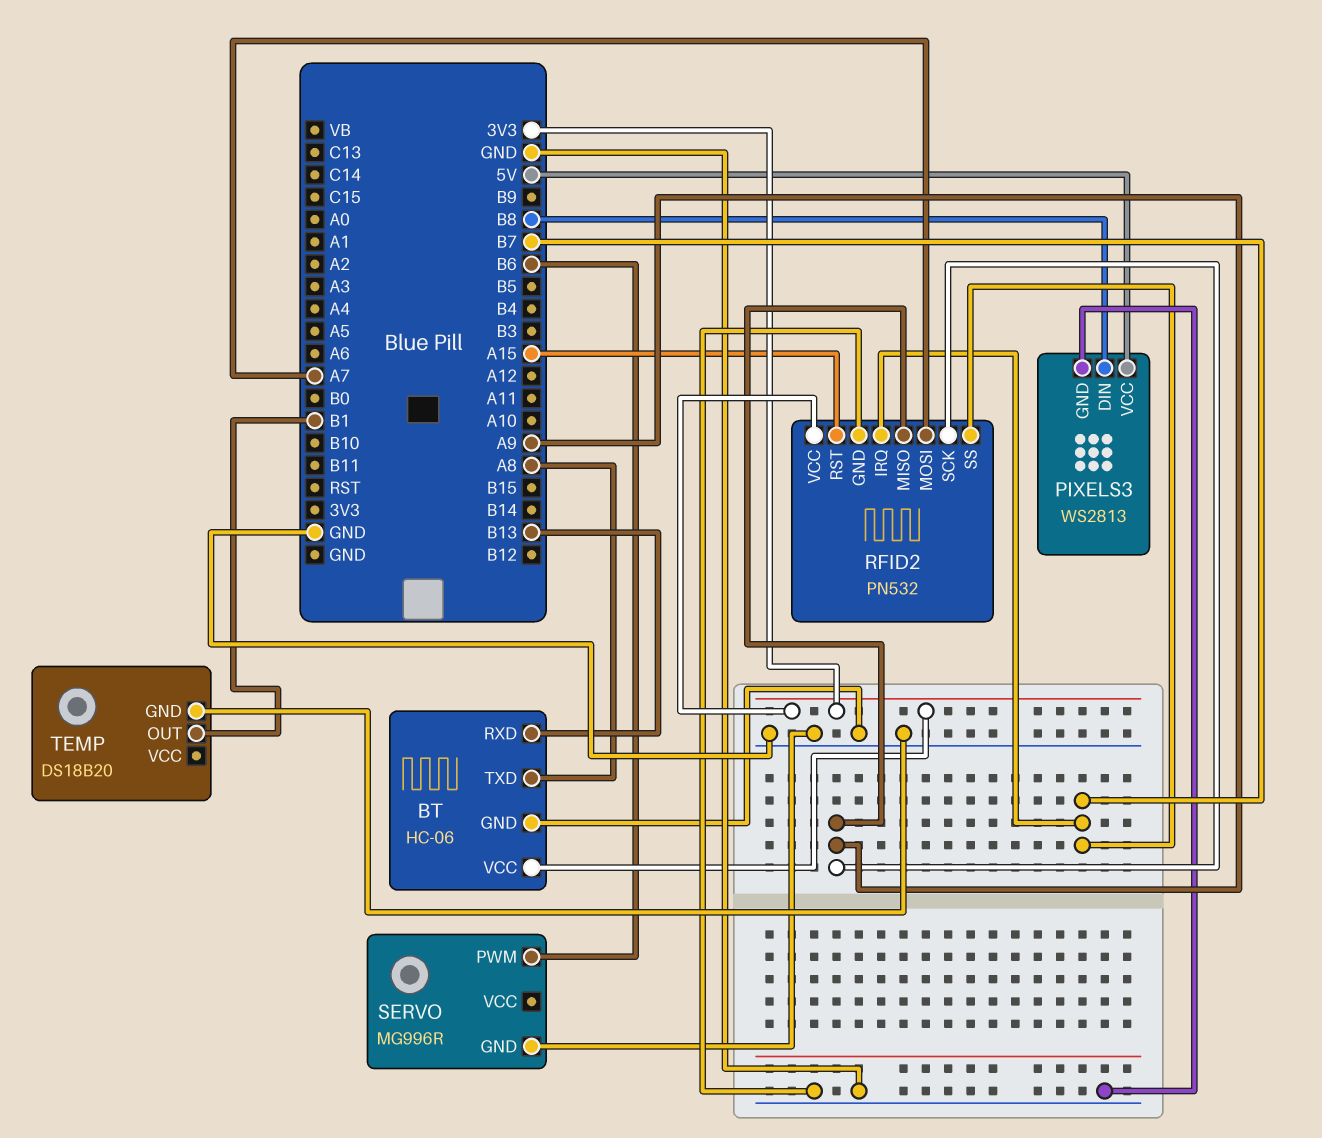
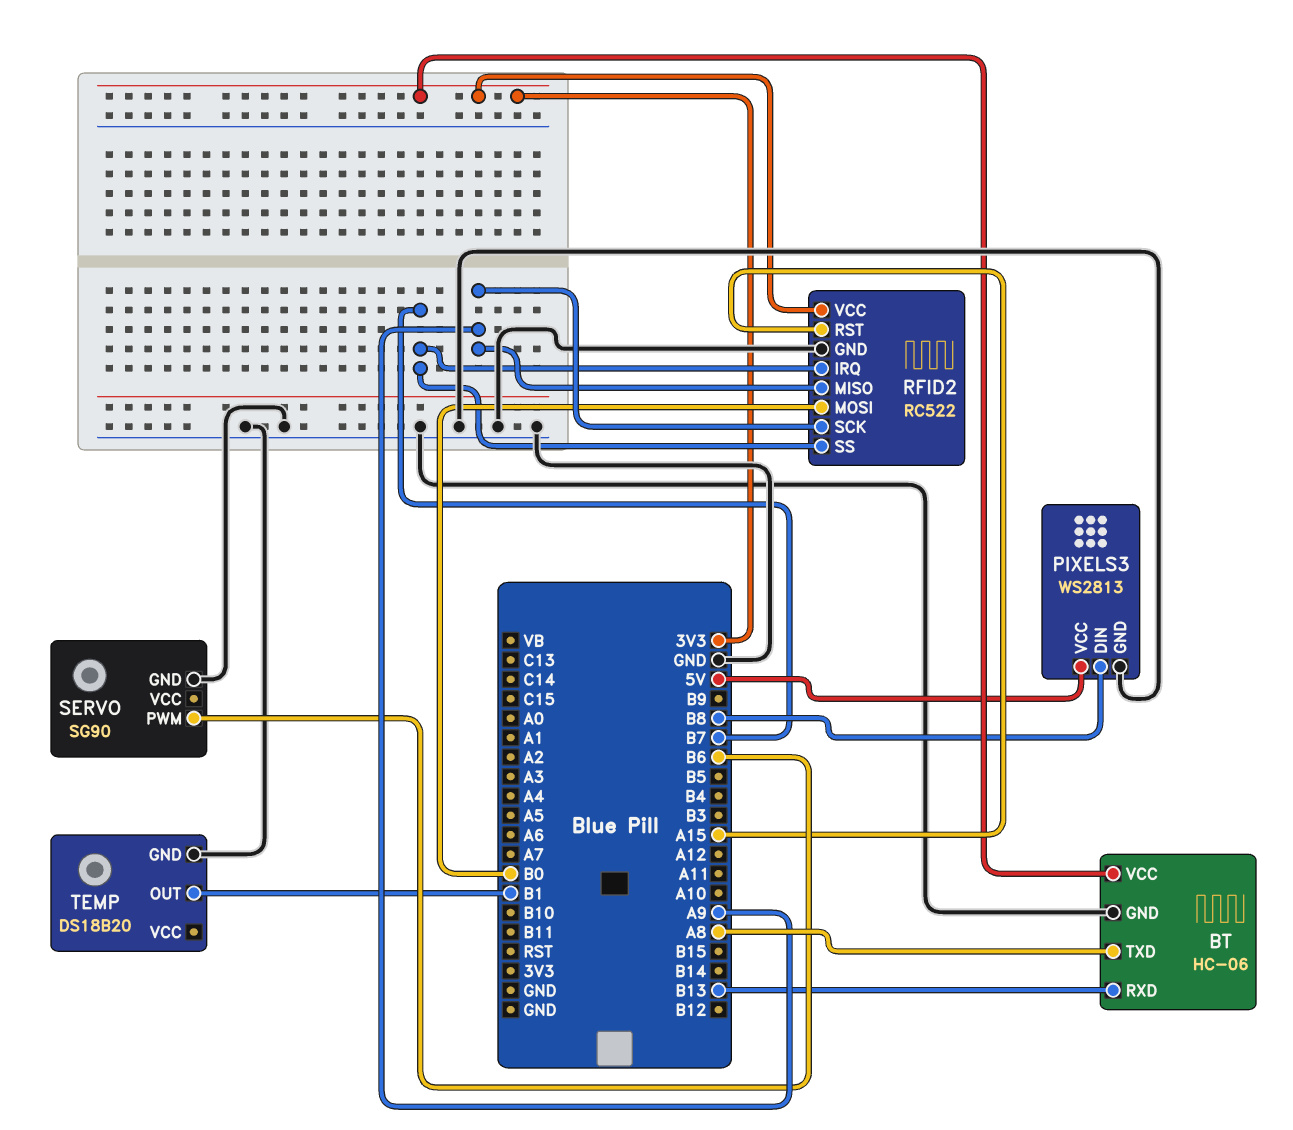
RFID2: PN532 -> RC522
RFID2 pin MOSI: A7 -> B0
SERVO: MG996R -> SG90

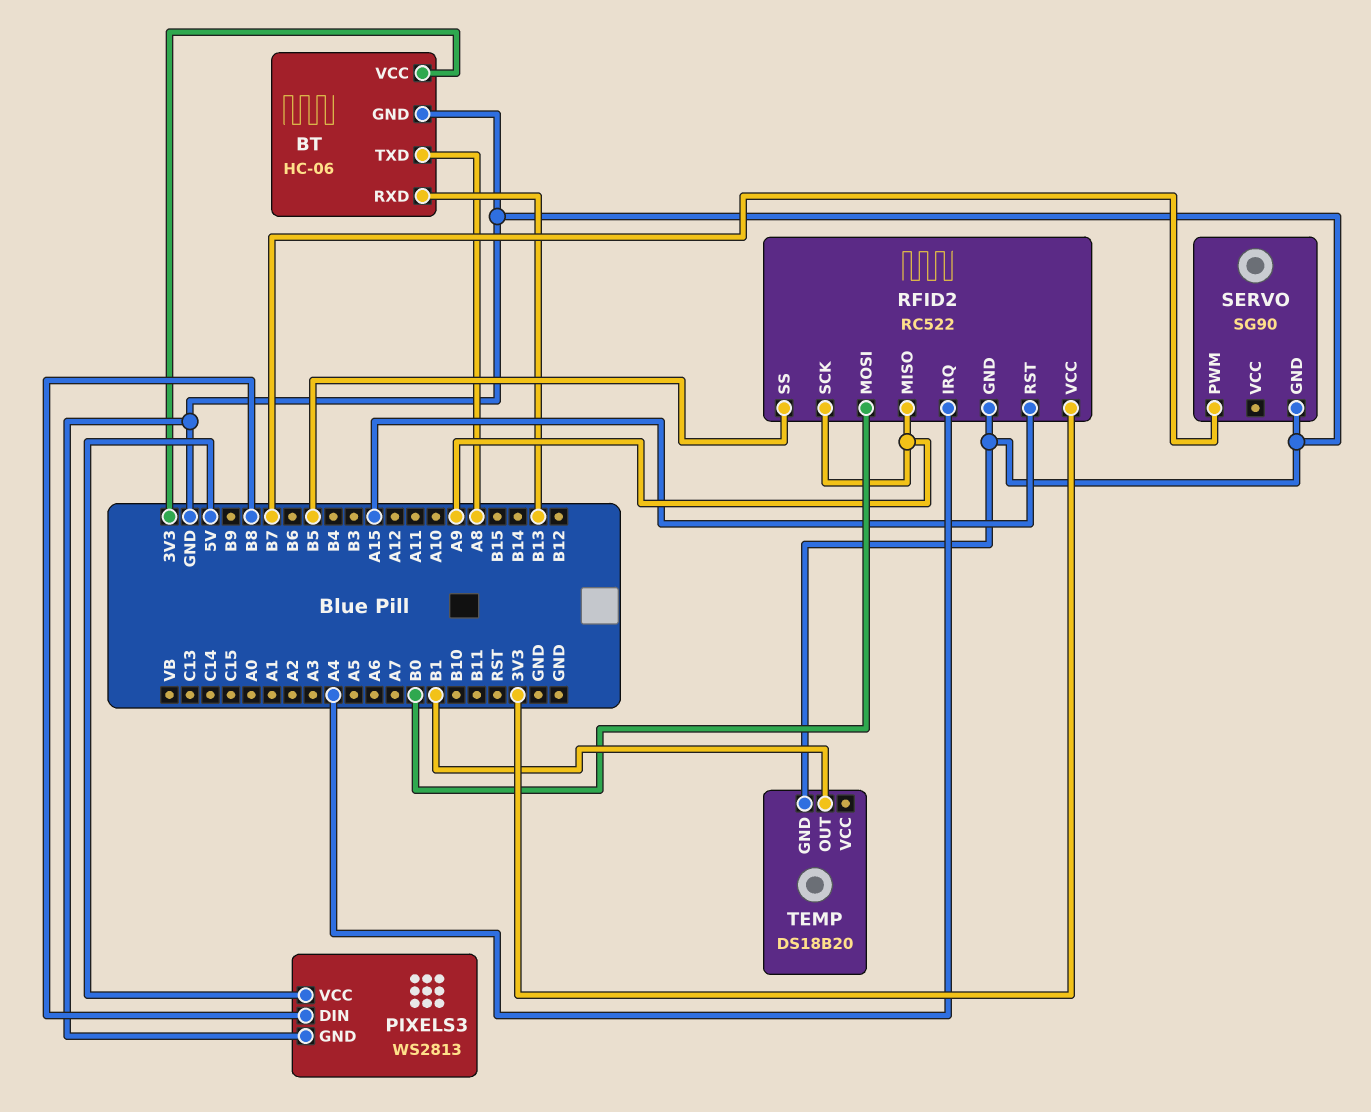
RFID2 pin IRQ: B7 -> A4
RFID2 pin SS: B7 -> B5
SERVO pin PWM: B6 -> B7

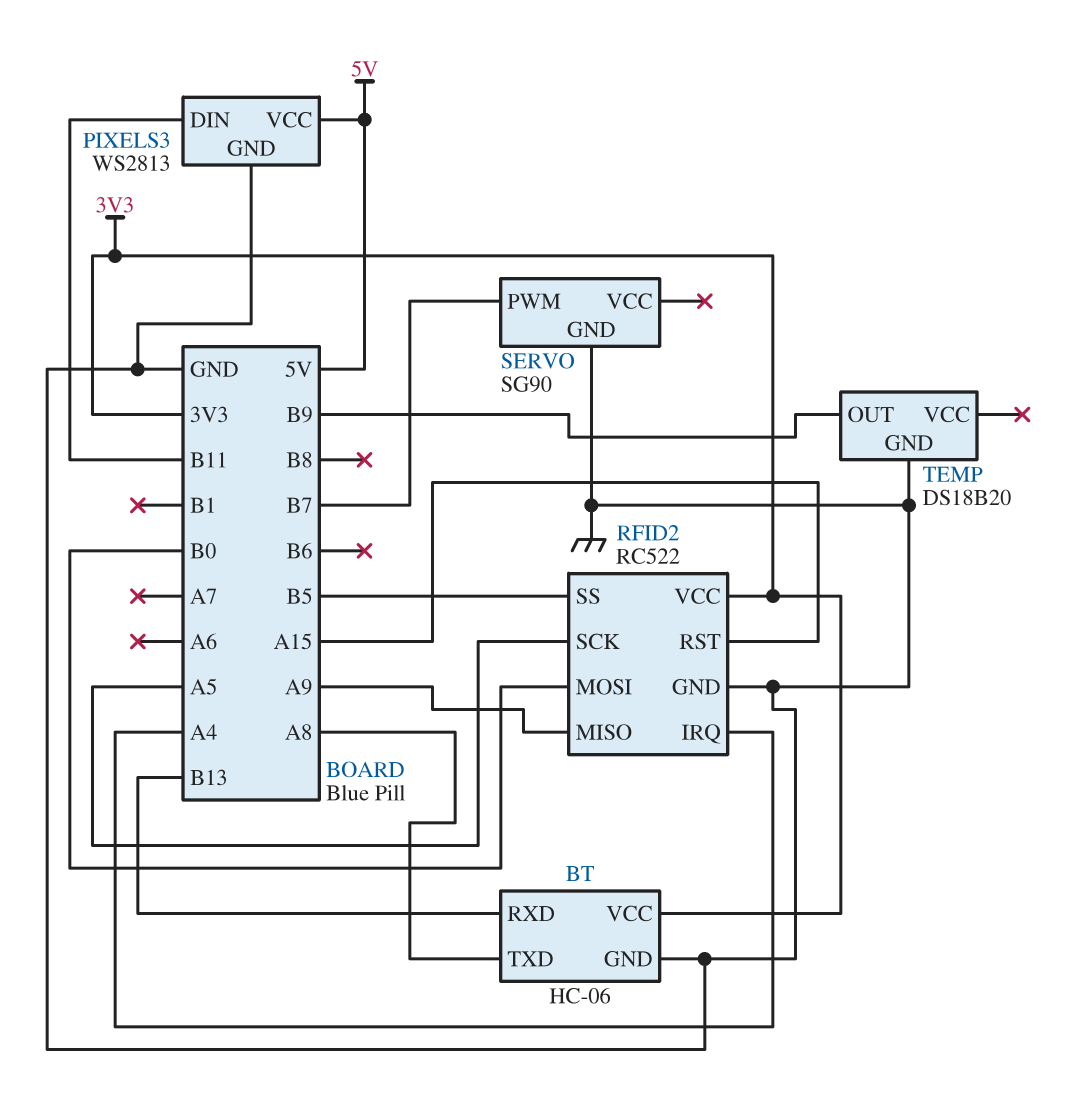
PIXELS3 pin DIN: B8 -> B11
RFID2 pin SCK: A9 -> A5
TEMP pin OUT: B1 -> B9

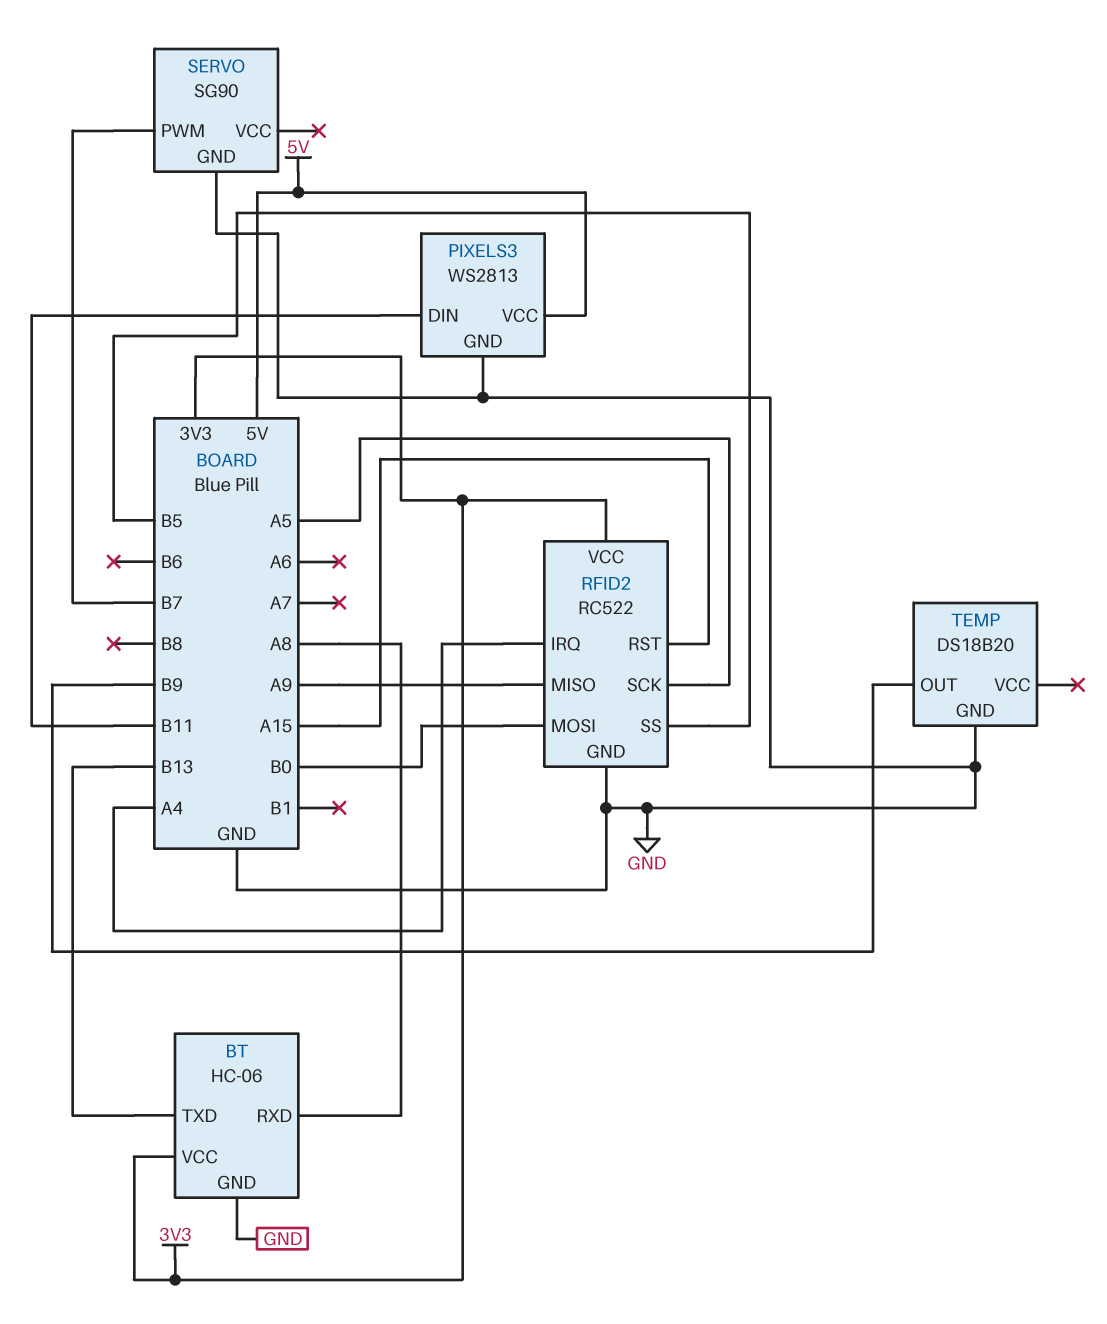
BT pin RXD: B13 -> A8
BT pin TXD: A8 -> B13

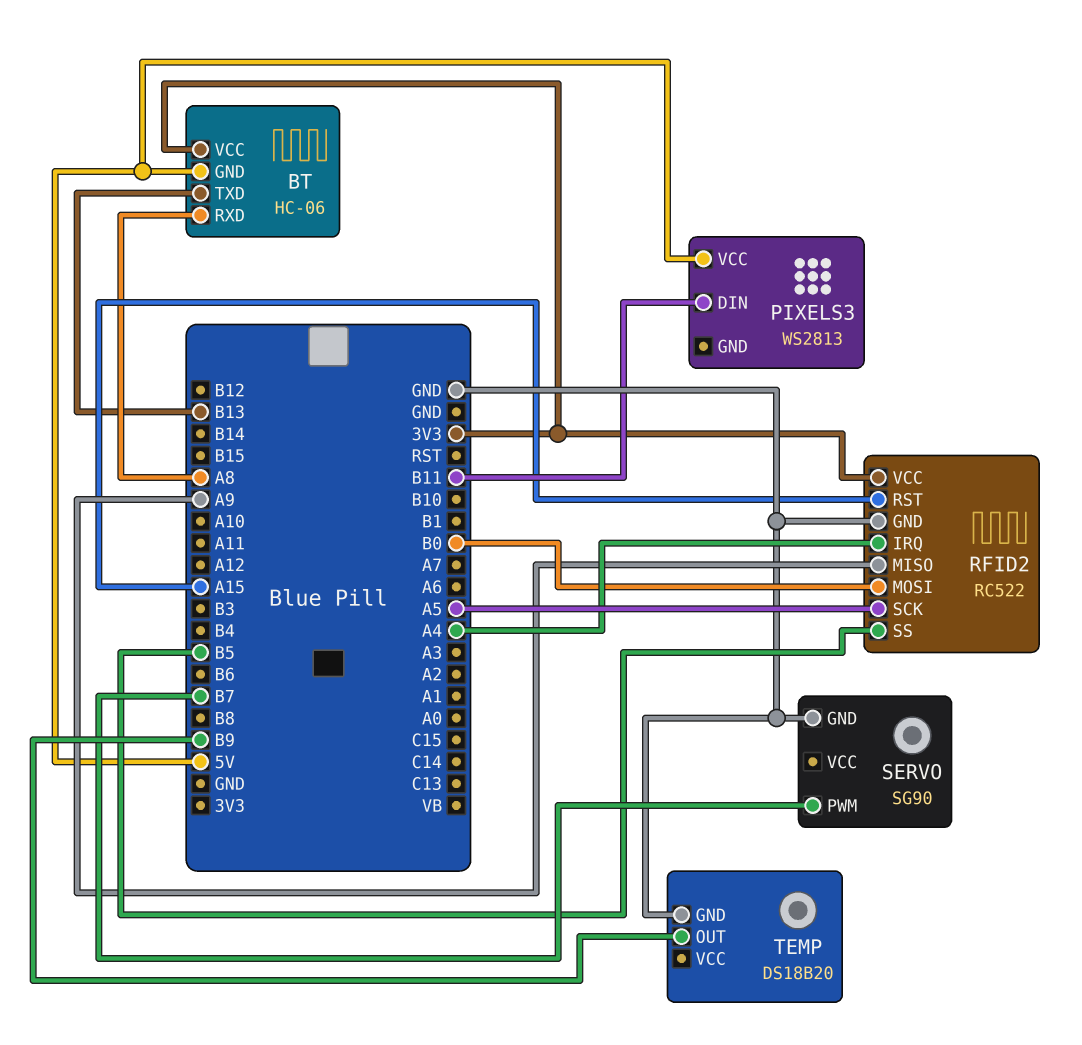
BT pin GND: GND -> 5V
PIXELS3 pin GND: GND -> none

